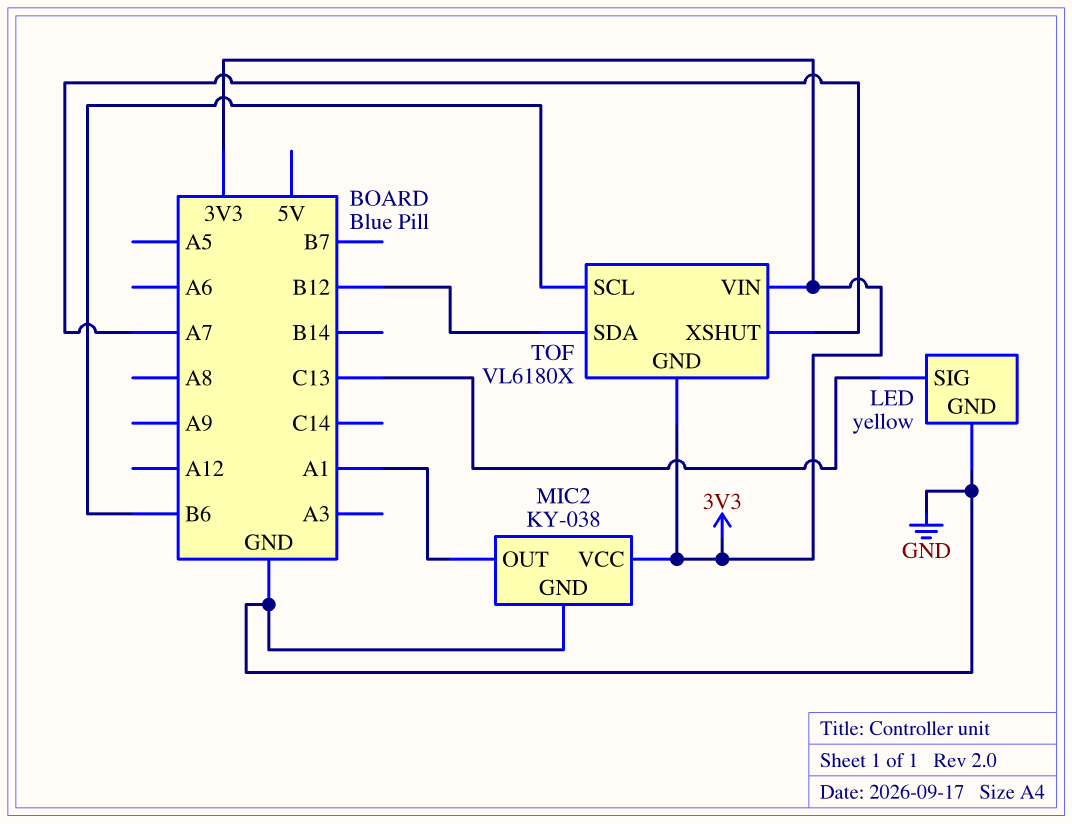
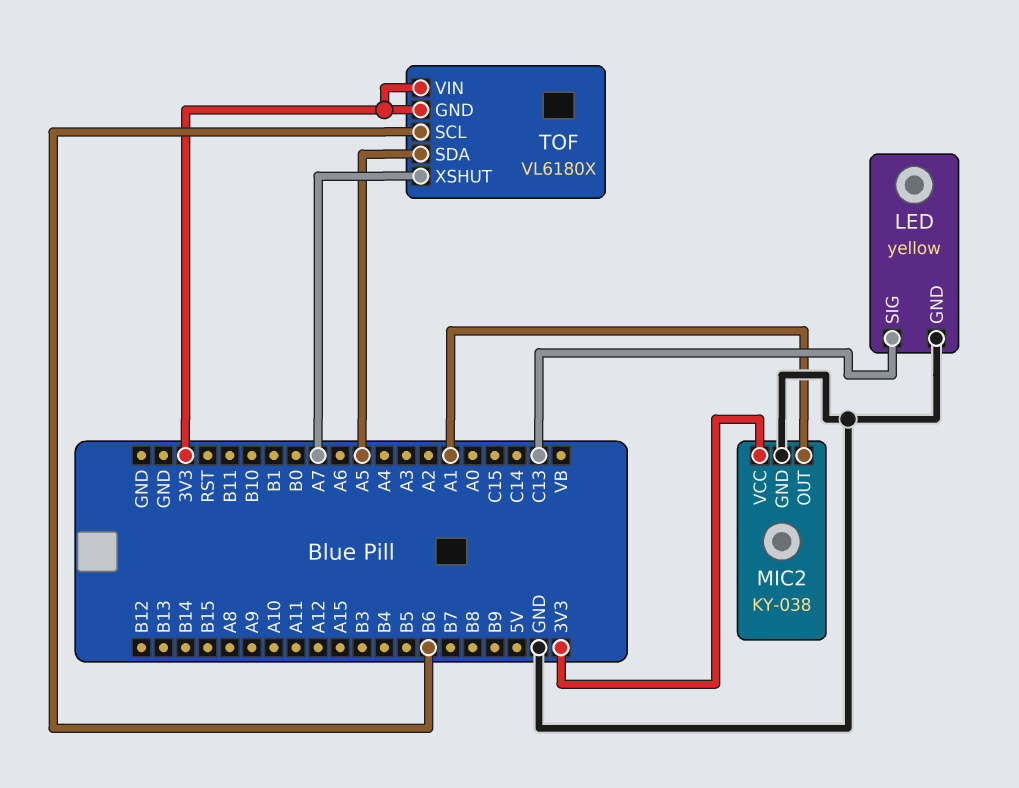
TOF pin SDA: B12 -> A5

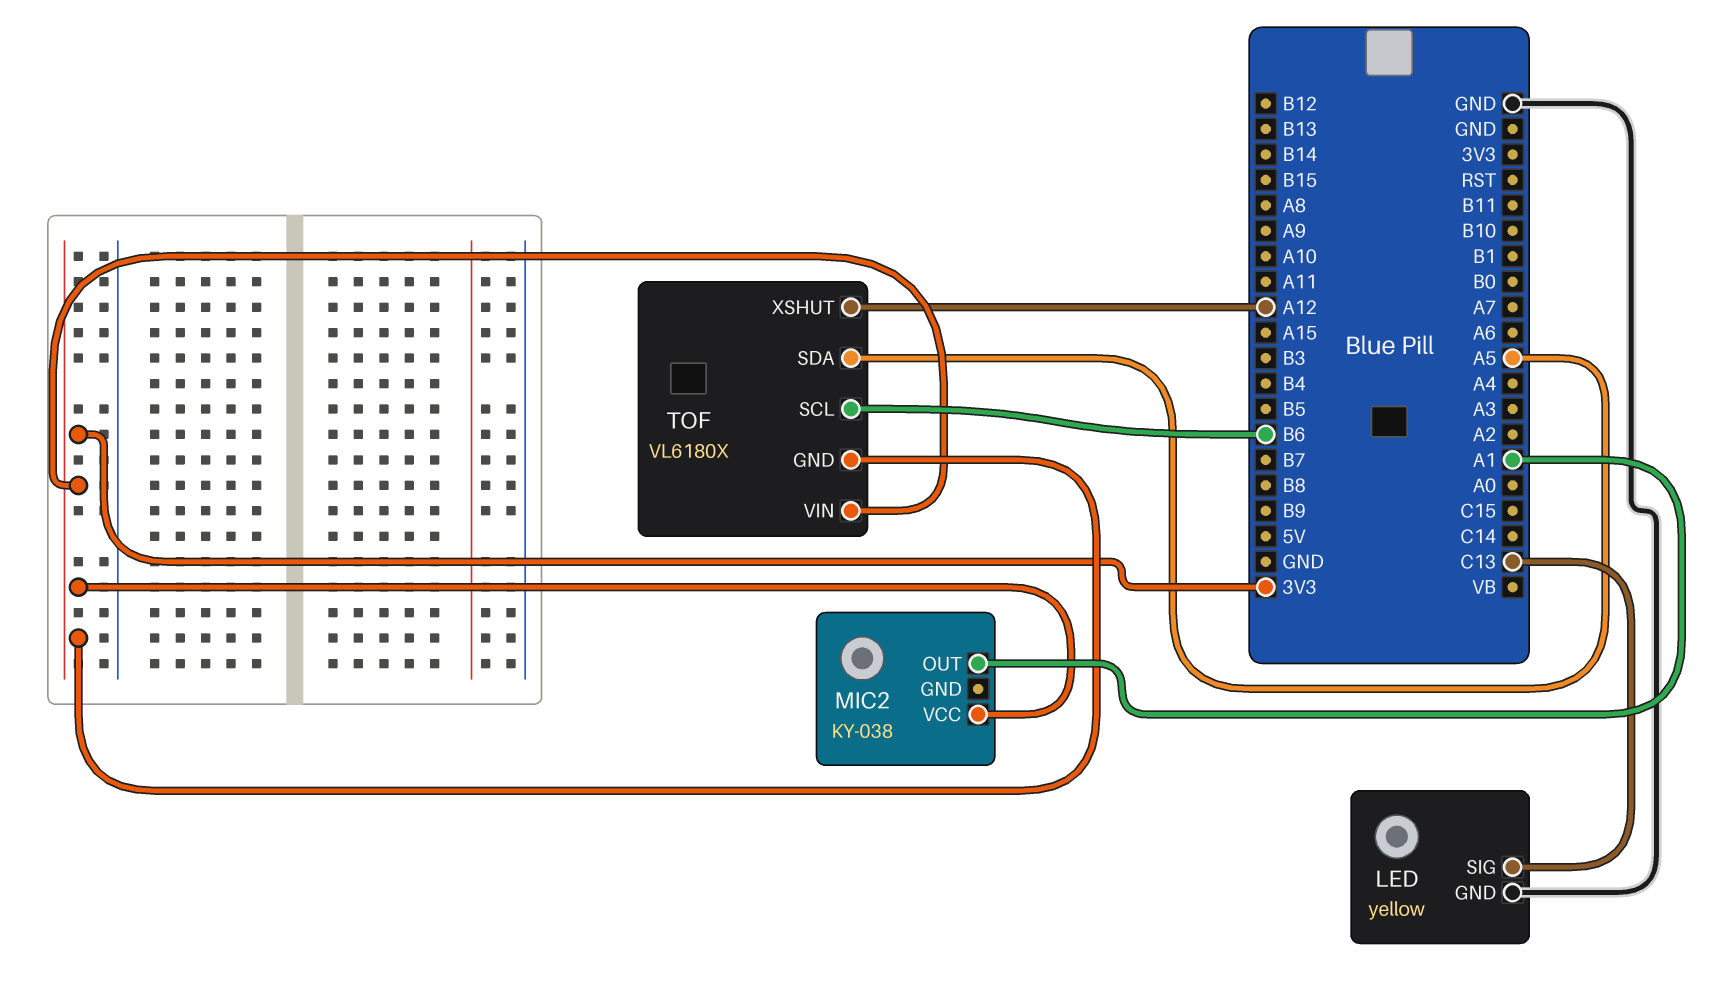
MIC2 pin GND: GND -> none
TOF pin XSHUT: A7 -> A12

